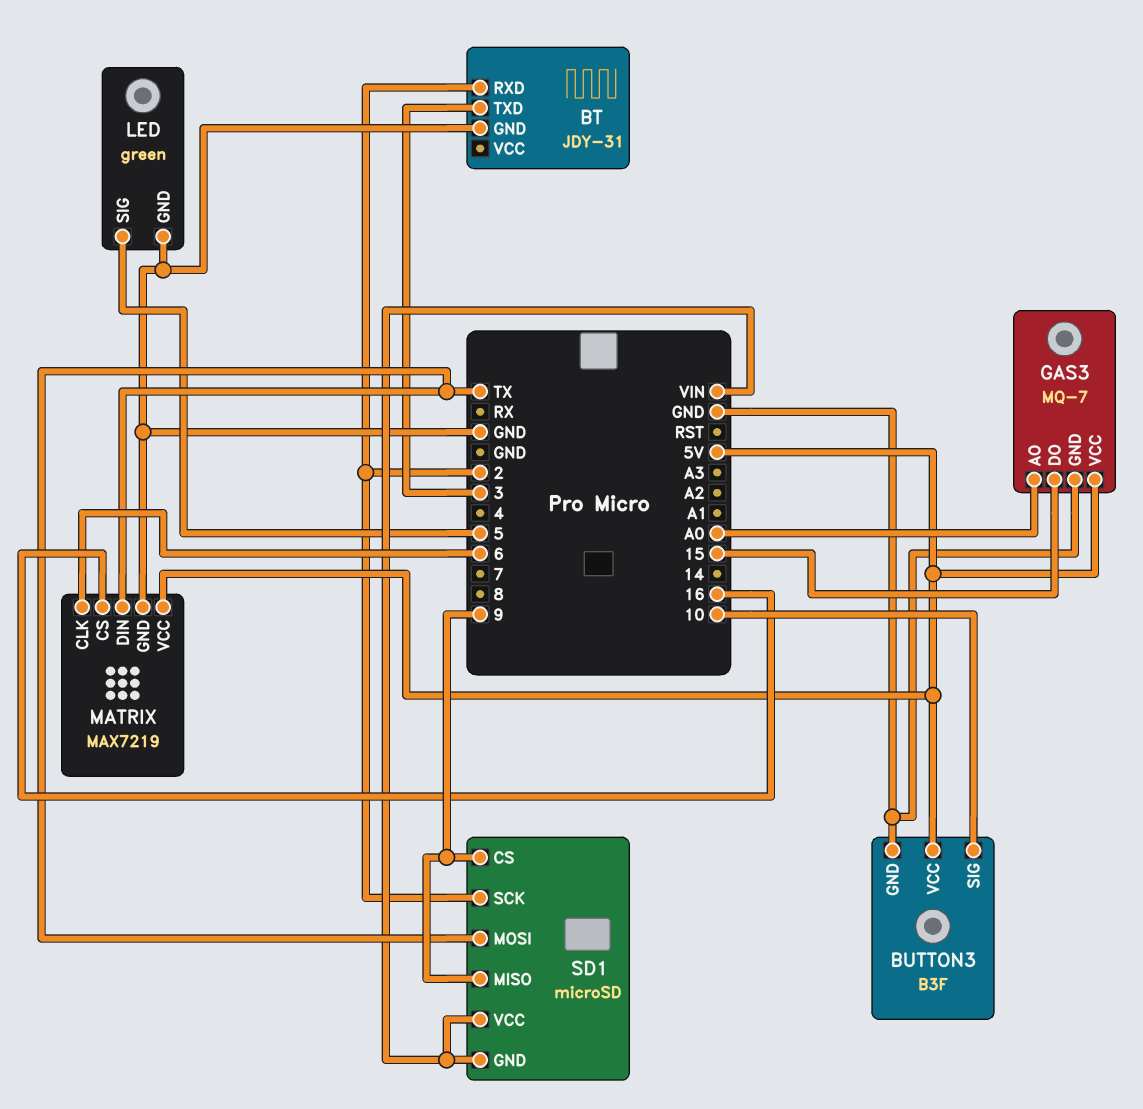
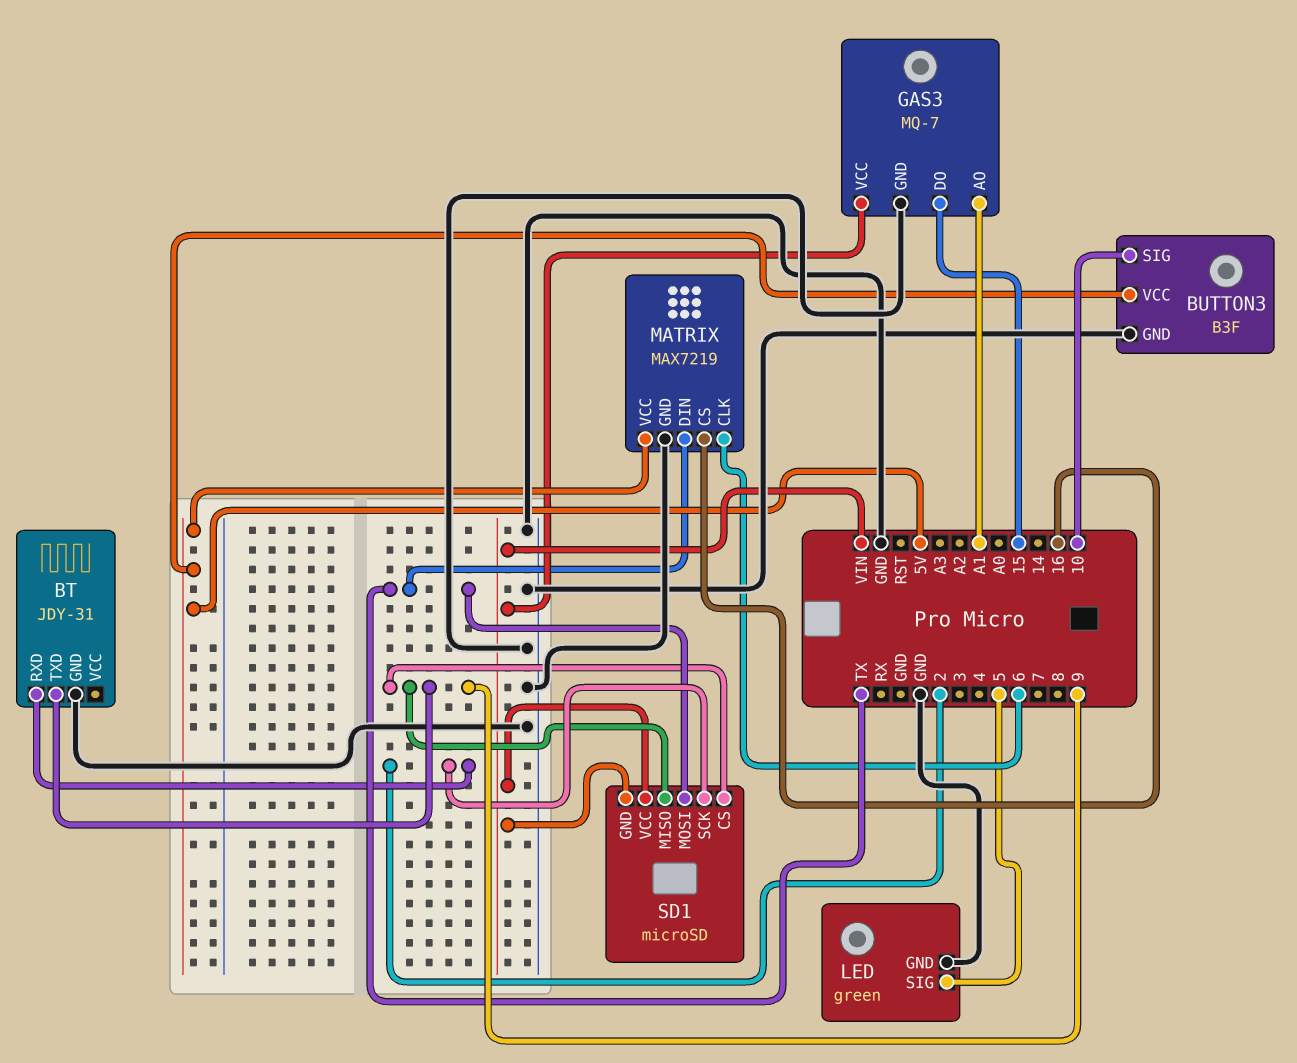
BT pin TXD: 3 -> 9
GAS3 pin AO: A0 -> A1
GAS3 pin VCC: 5V -> VIN

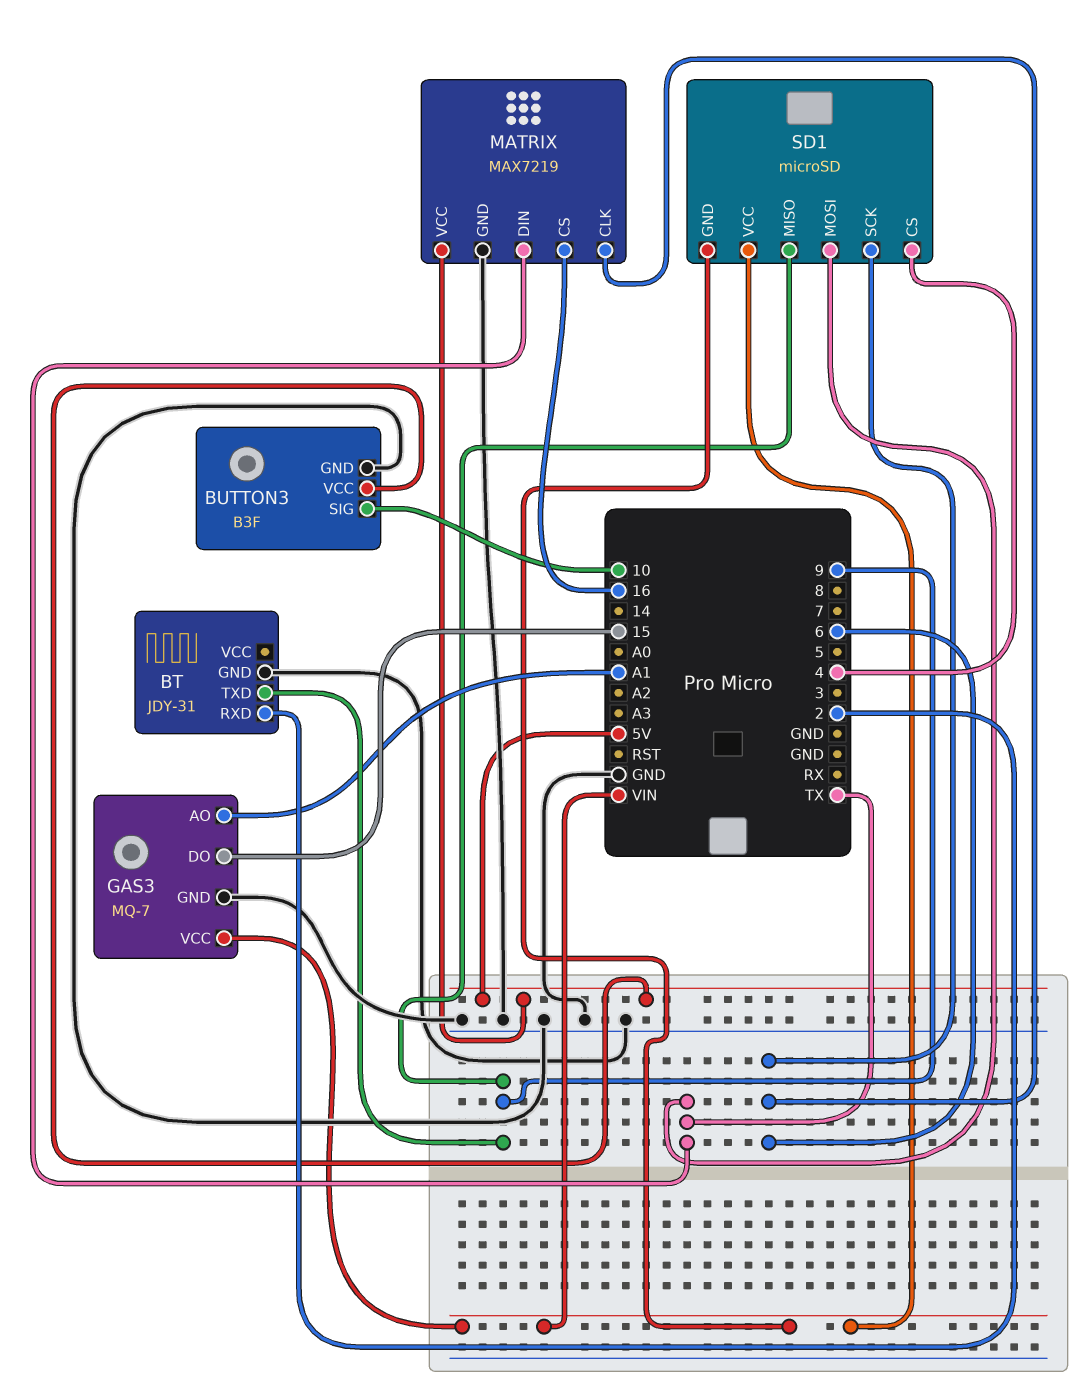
LED: green -> none
LED pin GND: GND -> none
LED pin SIG: 5 -> none
SD1 pin CS: 9 -> 4
SD1 pin SCK: 2 -> 6

